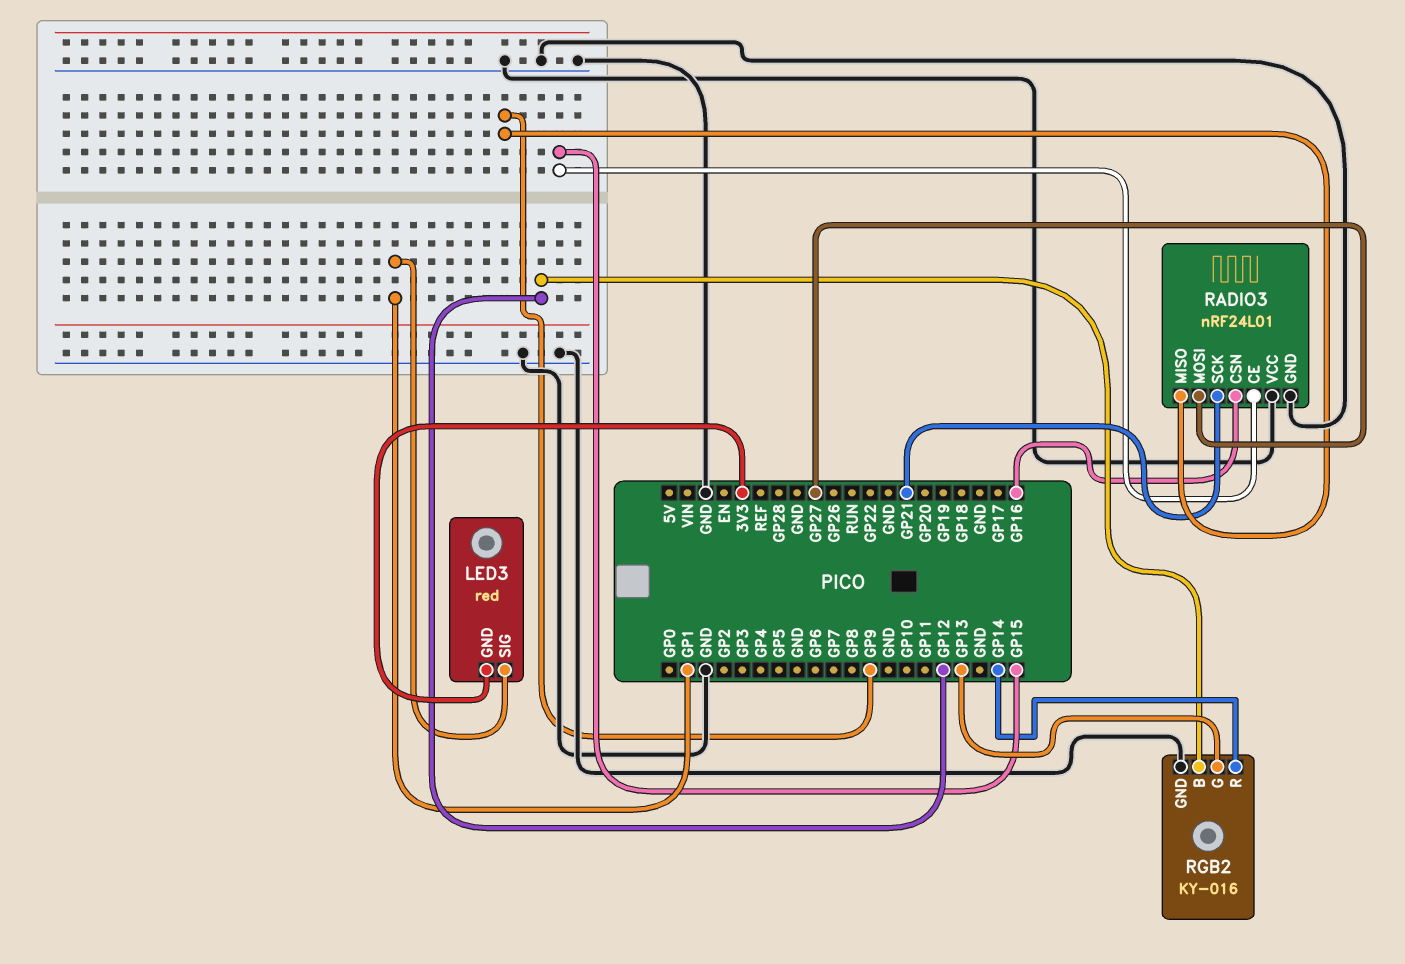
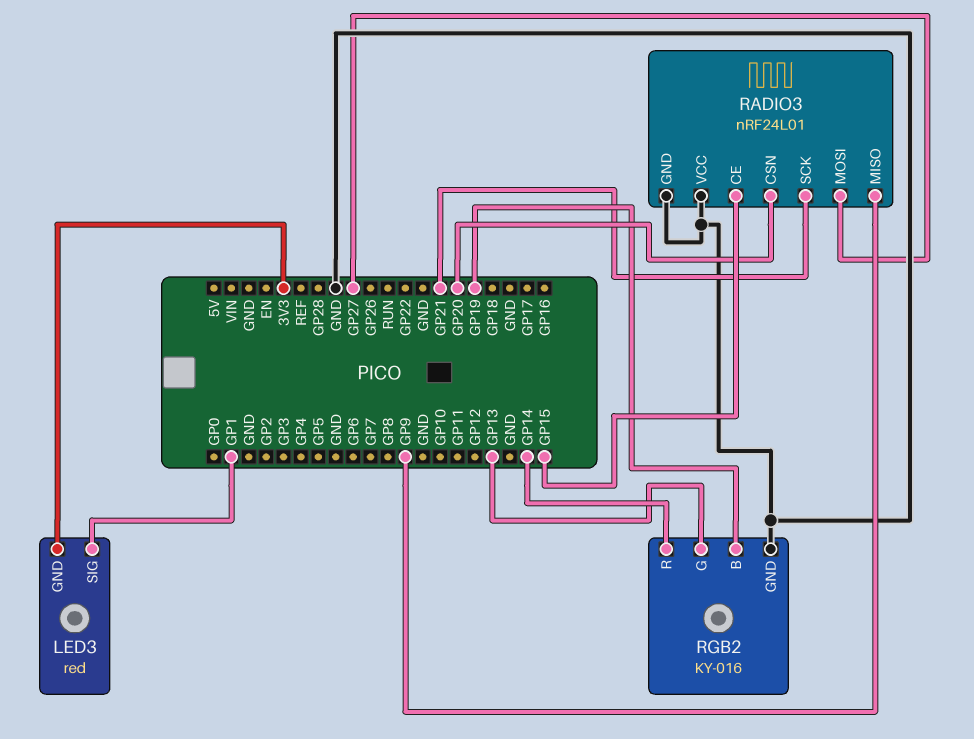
RADIO3 pin CSN: GP16 -> GP20
RGB2 pin B: GP12 -> GP19

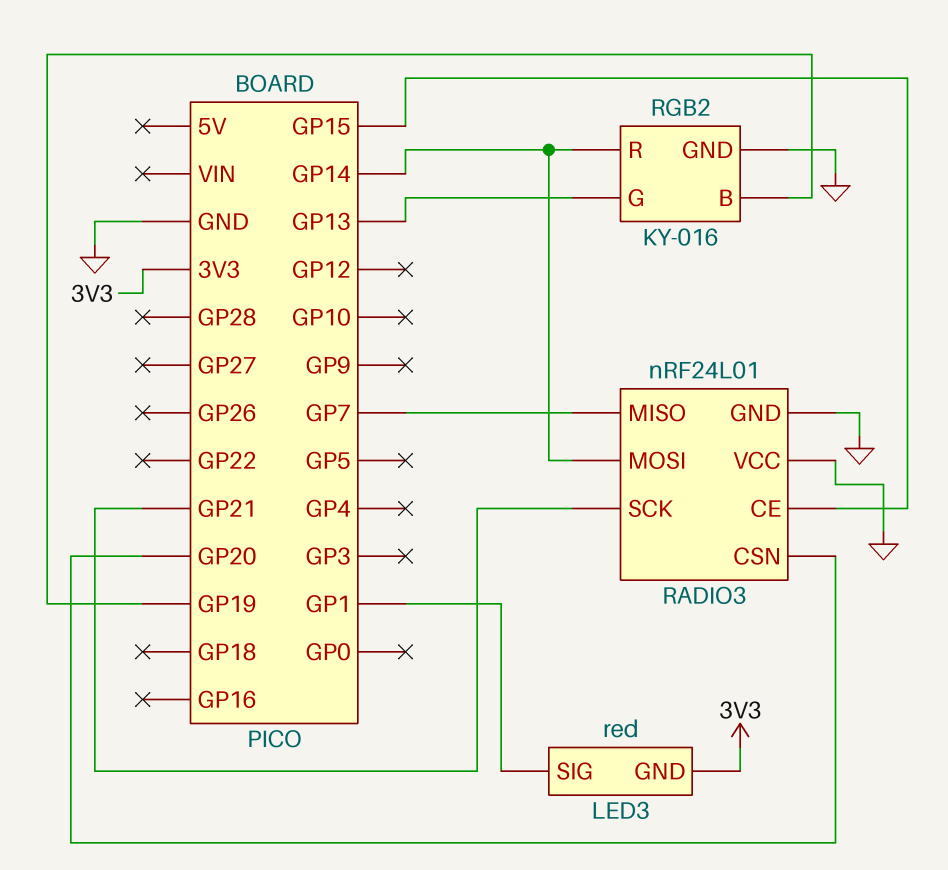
RADIO3 pin MISO: GP9 -> GP7
RADIO3 pin MOSI: GP27 -> GP14

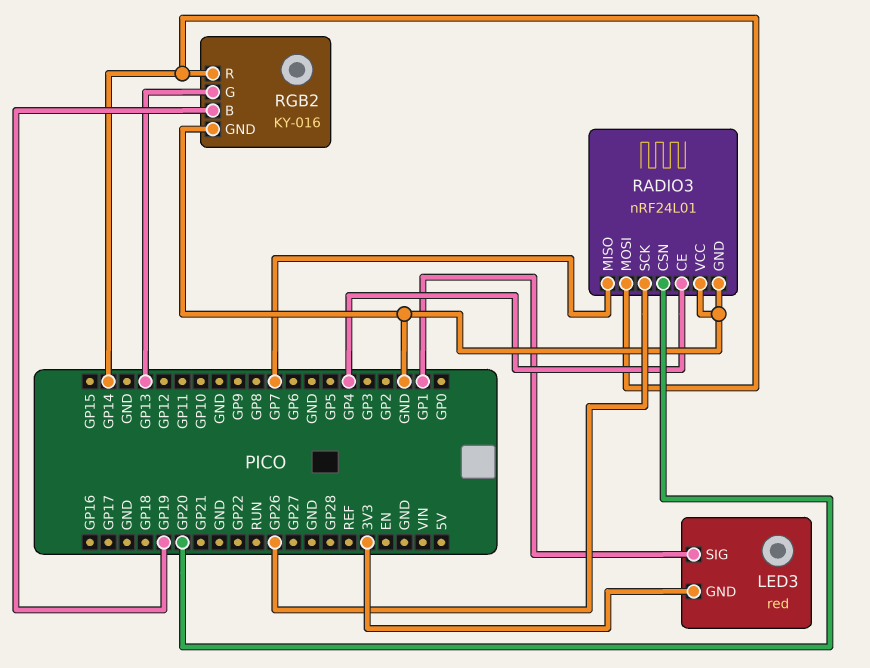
RADIO3 pin CE: GP15 -> GP4
RADIO3 pin SCK: GP21 -> GP26

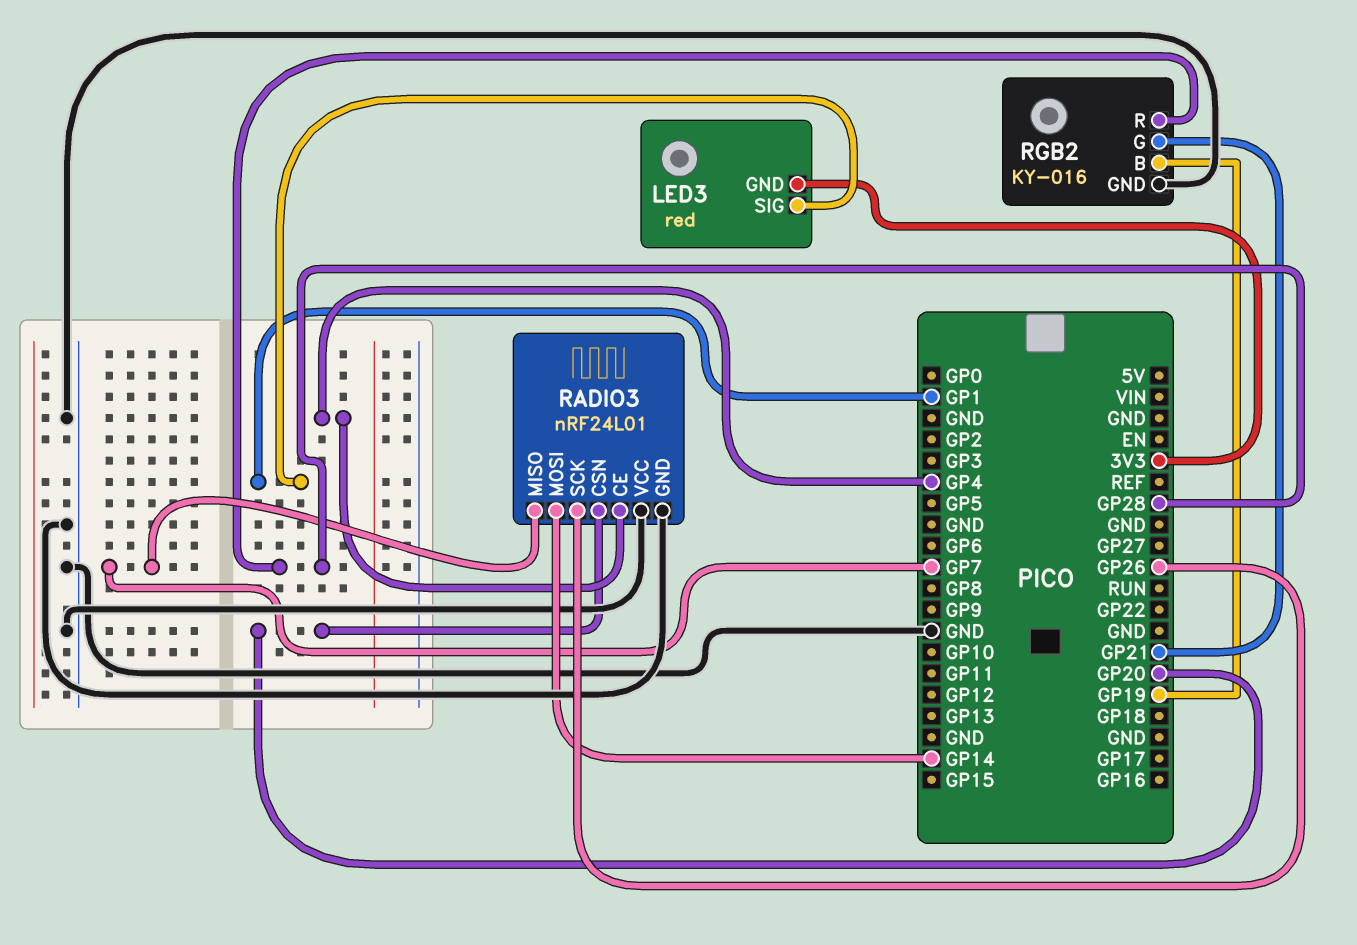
RGB2 pin G: GP13 -> GP21
RGB2 pin R: GP14 -> GP28

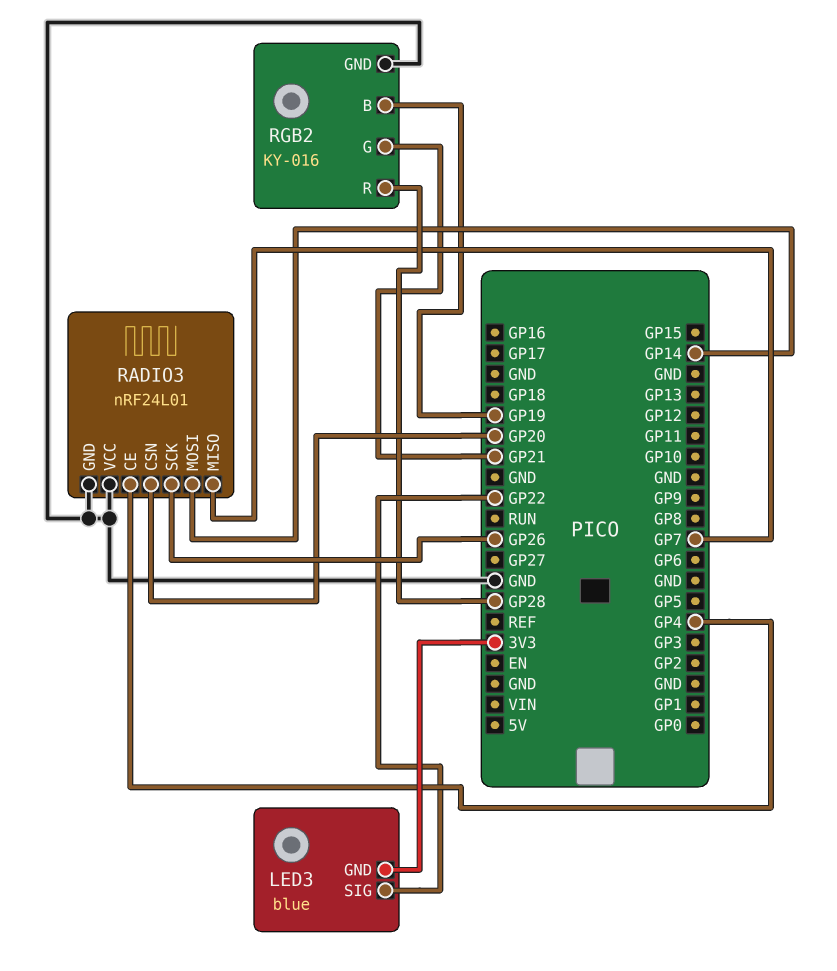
LED3: red -> blue
LED3 pin SIG: GP1 -> GP22

